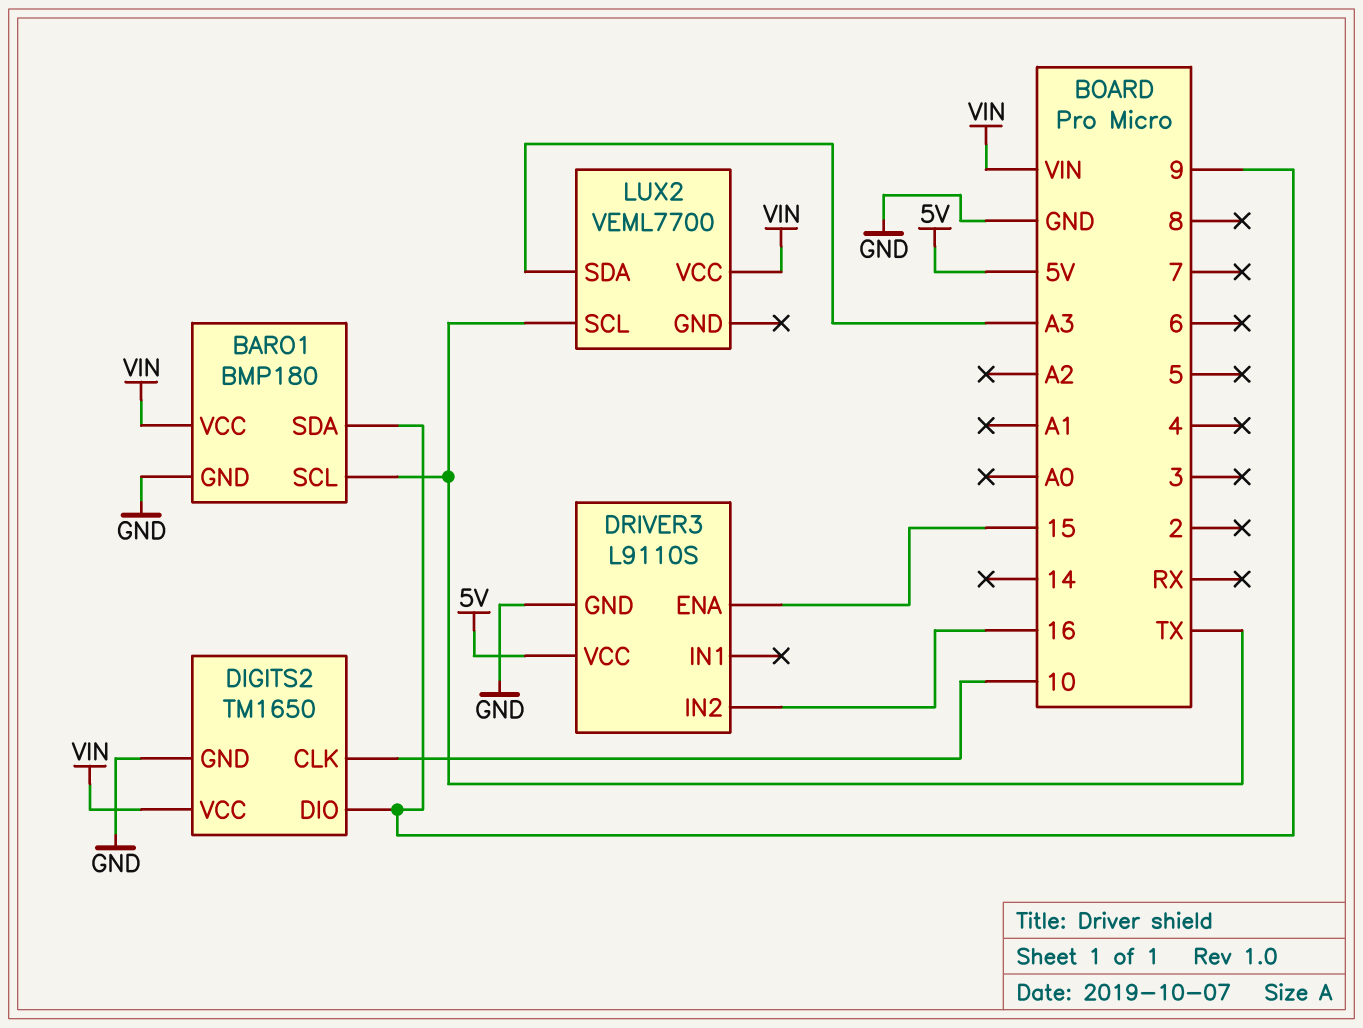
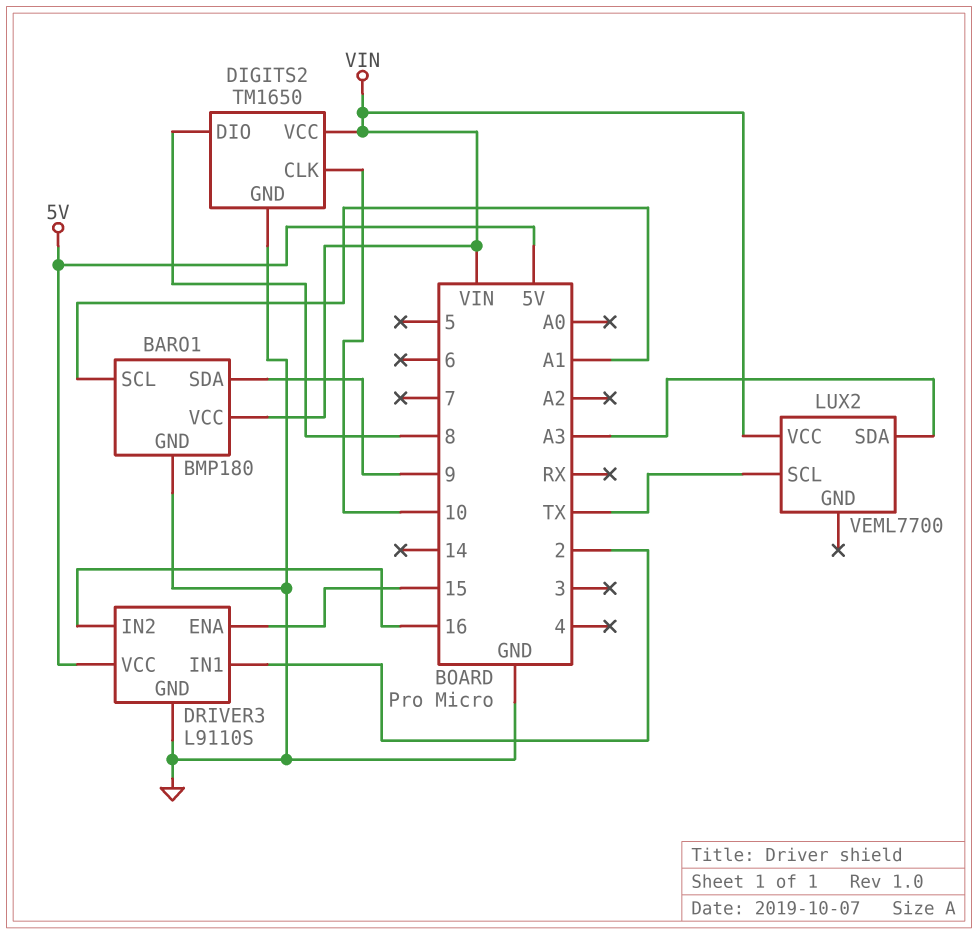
BARO1 pin SCL: TX -> A1
DIGITS2 pin DIO: 9 -> 8
DRIVER3 pin IN1: none -> 2

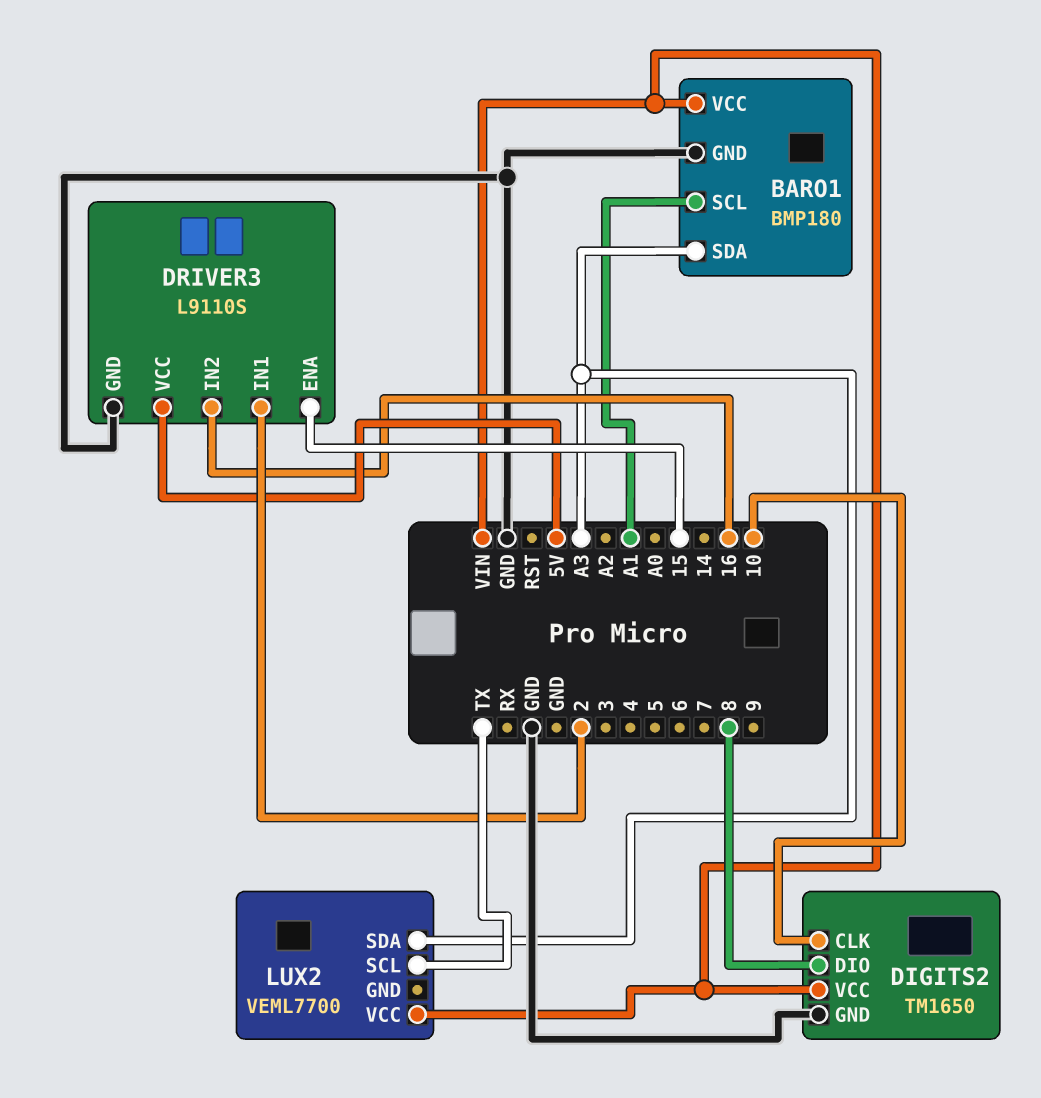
BARO1 pin SDA: 9 -> A3

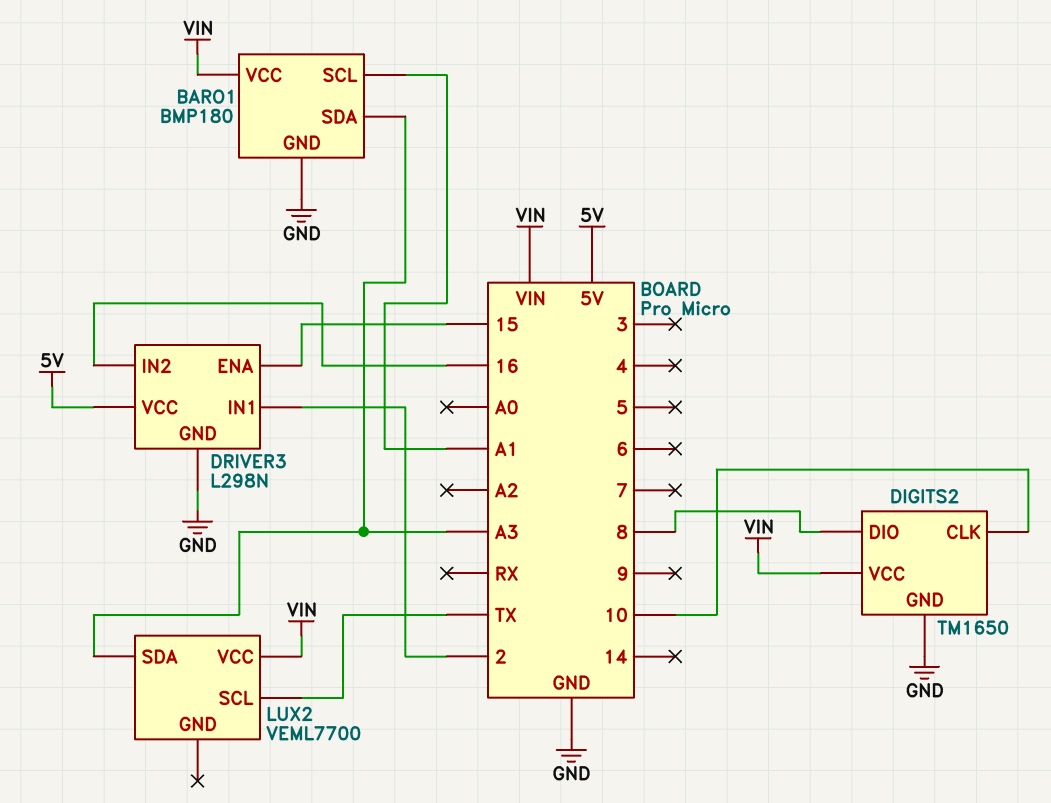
DRIVER3: L9110S -> L298N

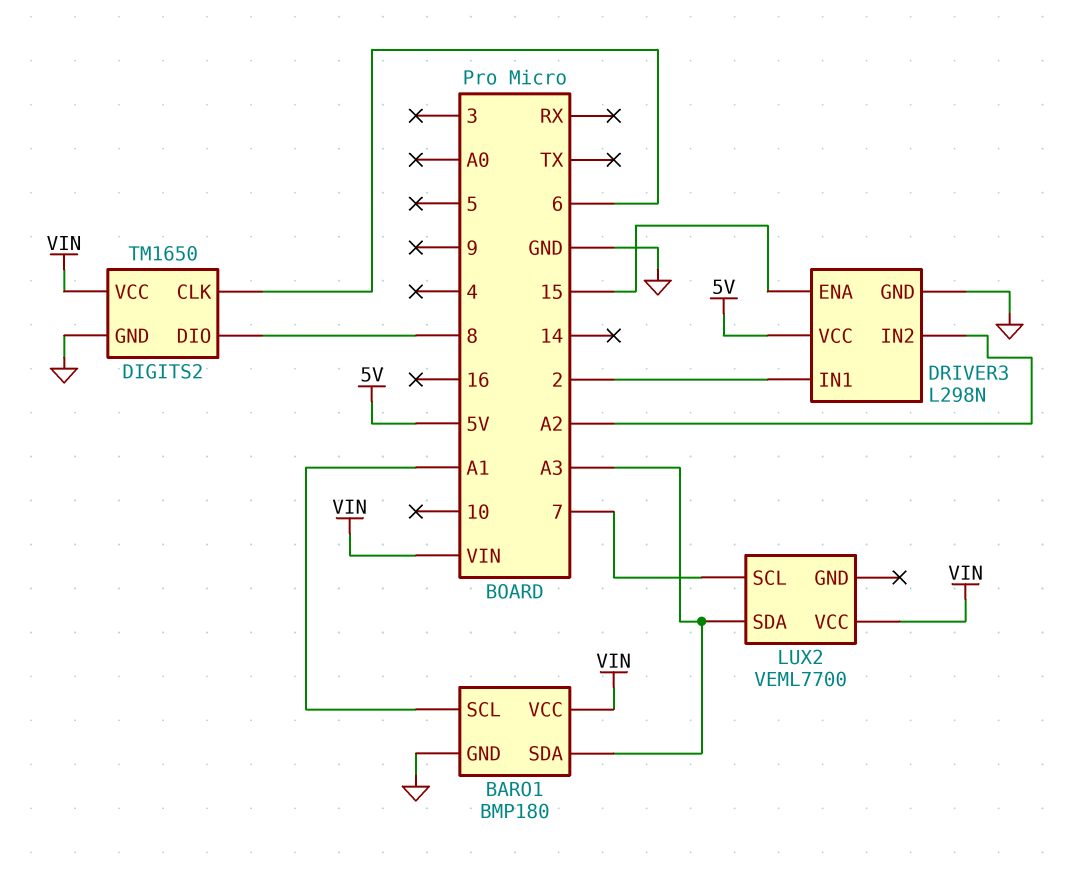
DIGITS2 pin CLK: 10 -> 6
DRIVER3 pin IN2: 16 -> A2
LUX2 pin SCL: TX -> 7

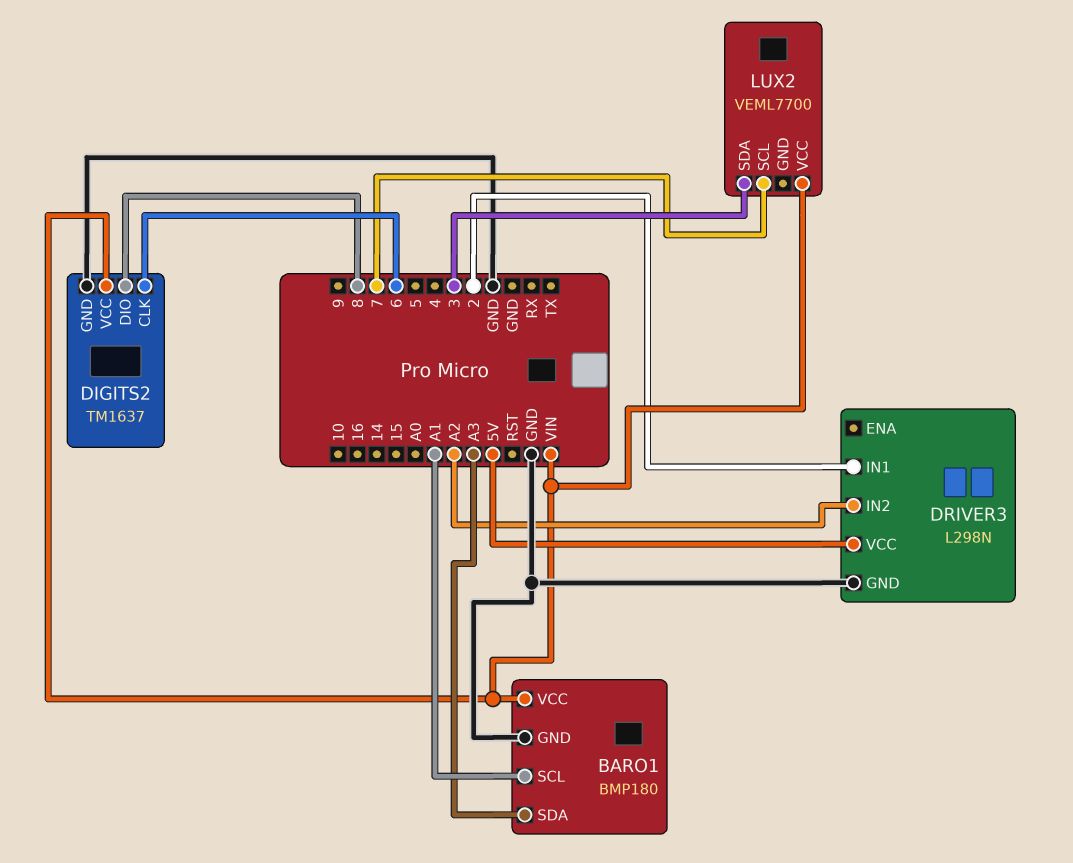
DIGITS2: TM1650 -> TM1637
DRIVER3 pin ENA: 15 -> none
LUX2 pin SDA: A3 -> 3

